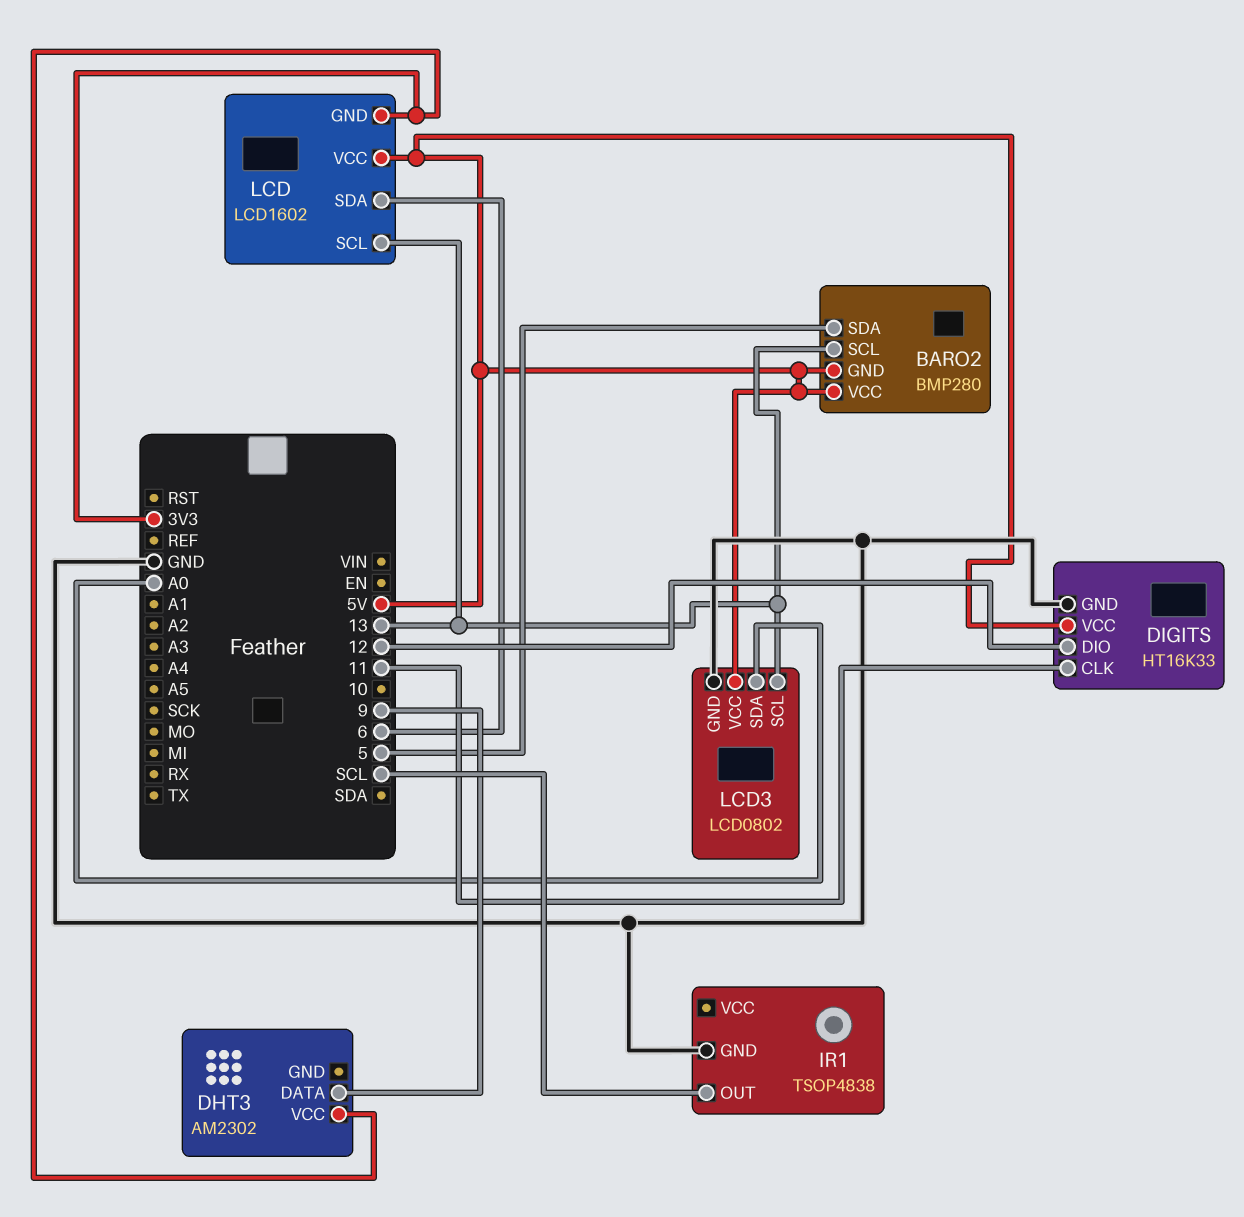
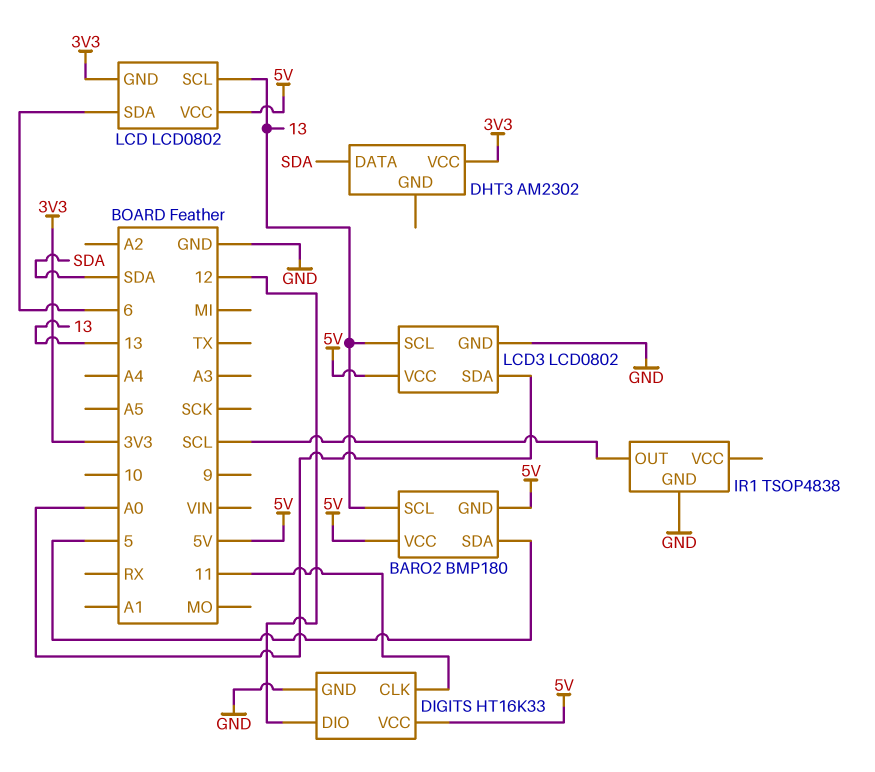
BARO2: BMP280 -> BMP180
DHT3 pin DATA: 9 -> SDA
LCD: LCD1602 -> LCD0802

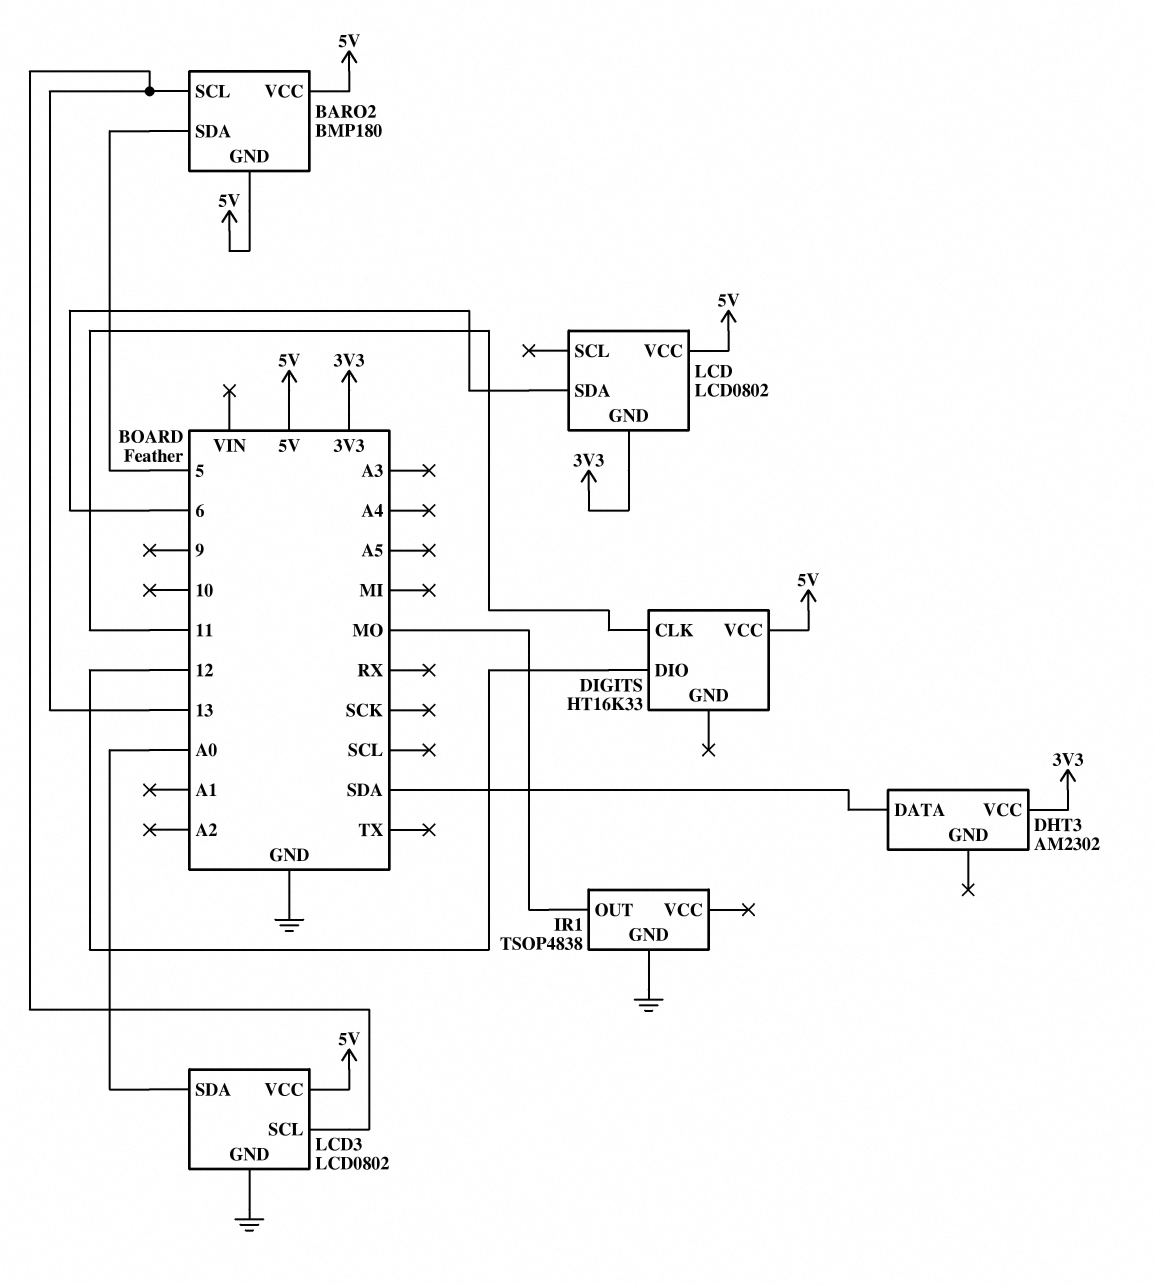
DIGITS pin GND: GND -> none
IR1 pin OUT: SCL -> MO
LCD pin SCL: 13 -> none

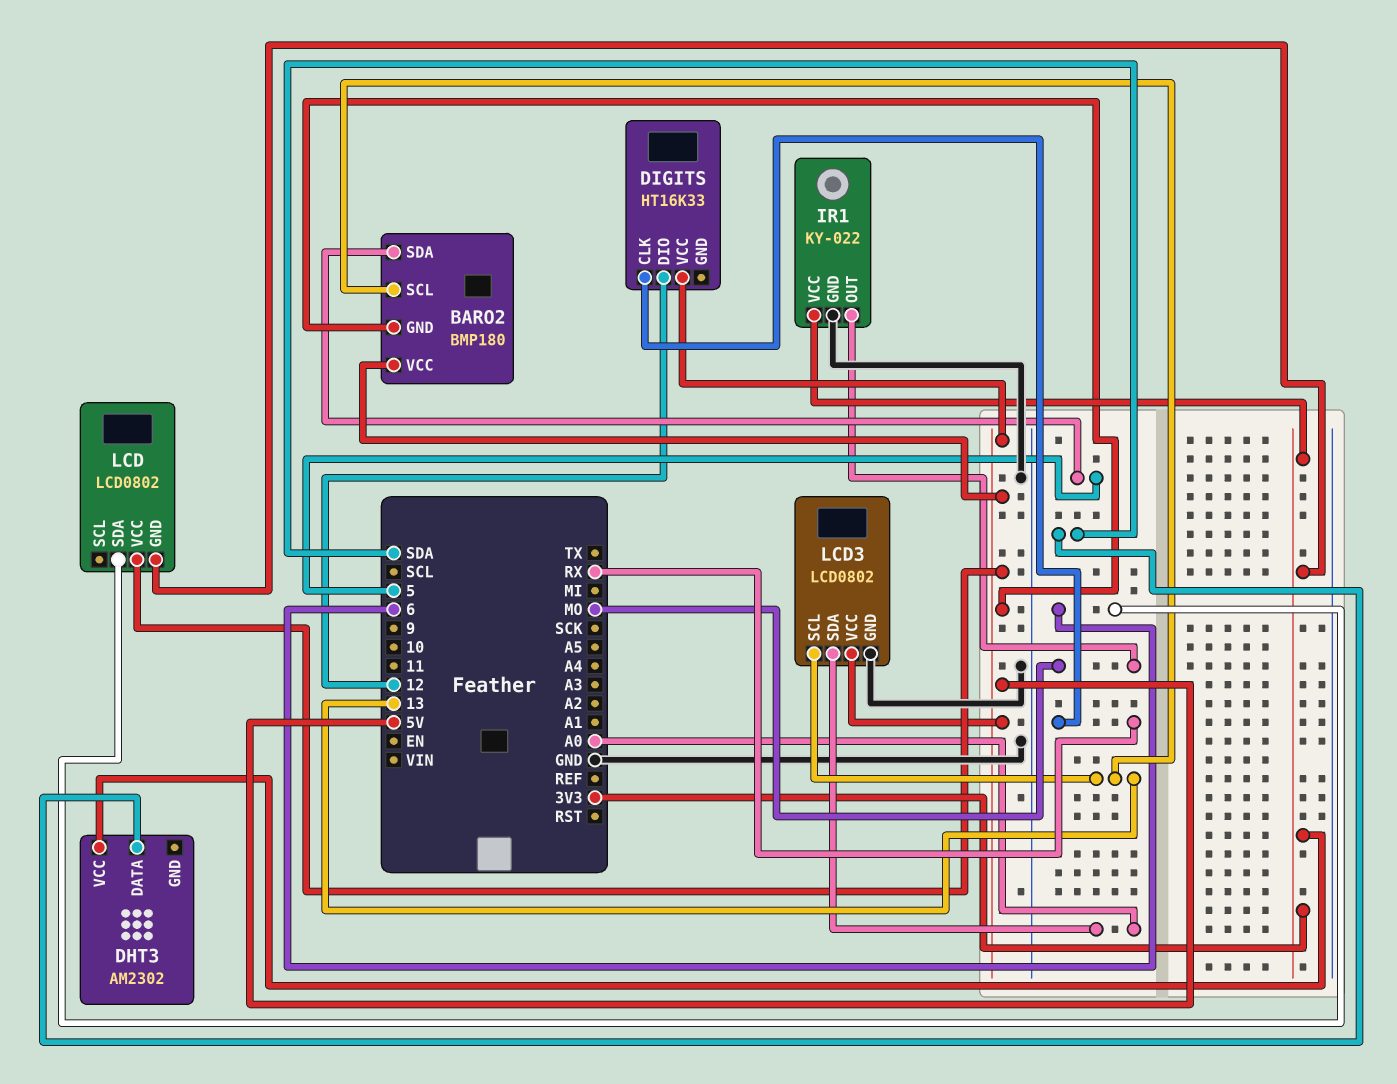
DIGITS pin CLK: 11 -> RX
IR1: TSOP4838 -> KY-022
IR1 pin VCC: none -> 3V3

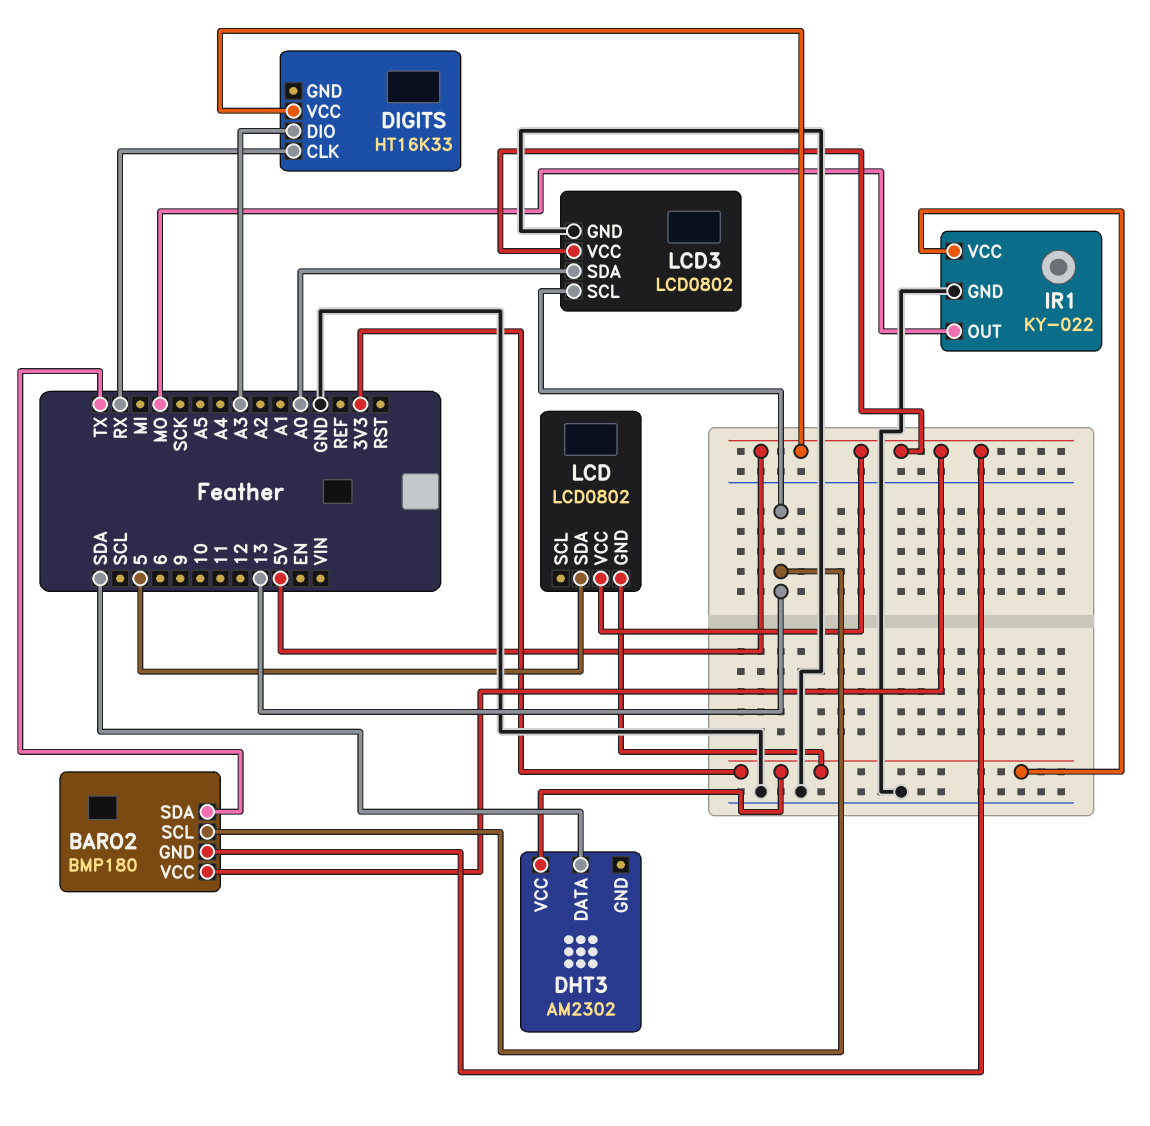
BARO2 pin SDA: 5 -> TX
DIGITS pin DIO: 12 -> A3
LCD pin SDA: 6 -> 5

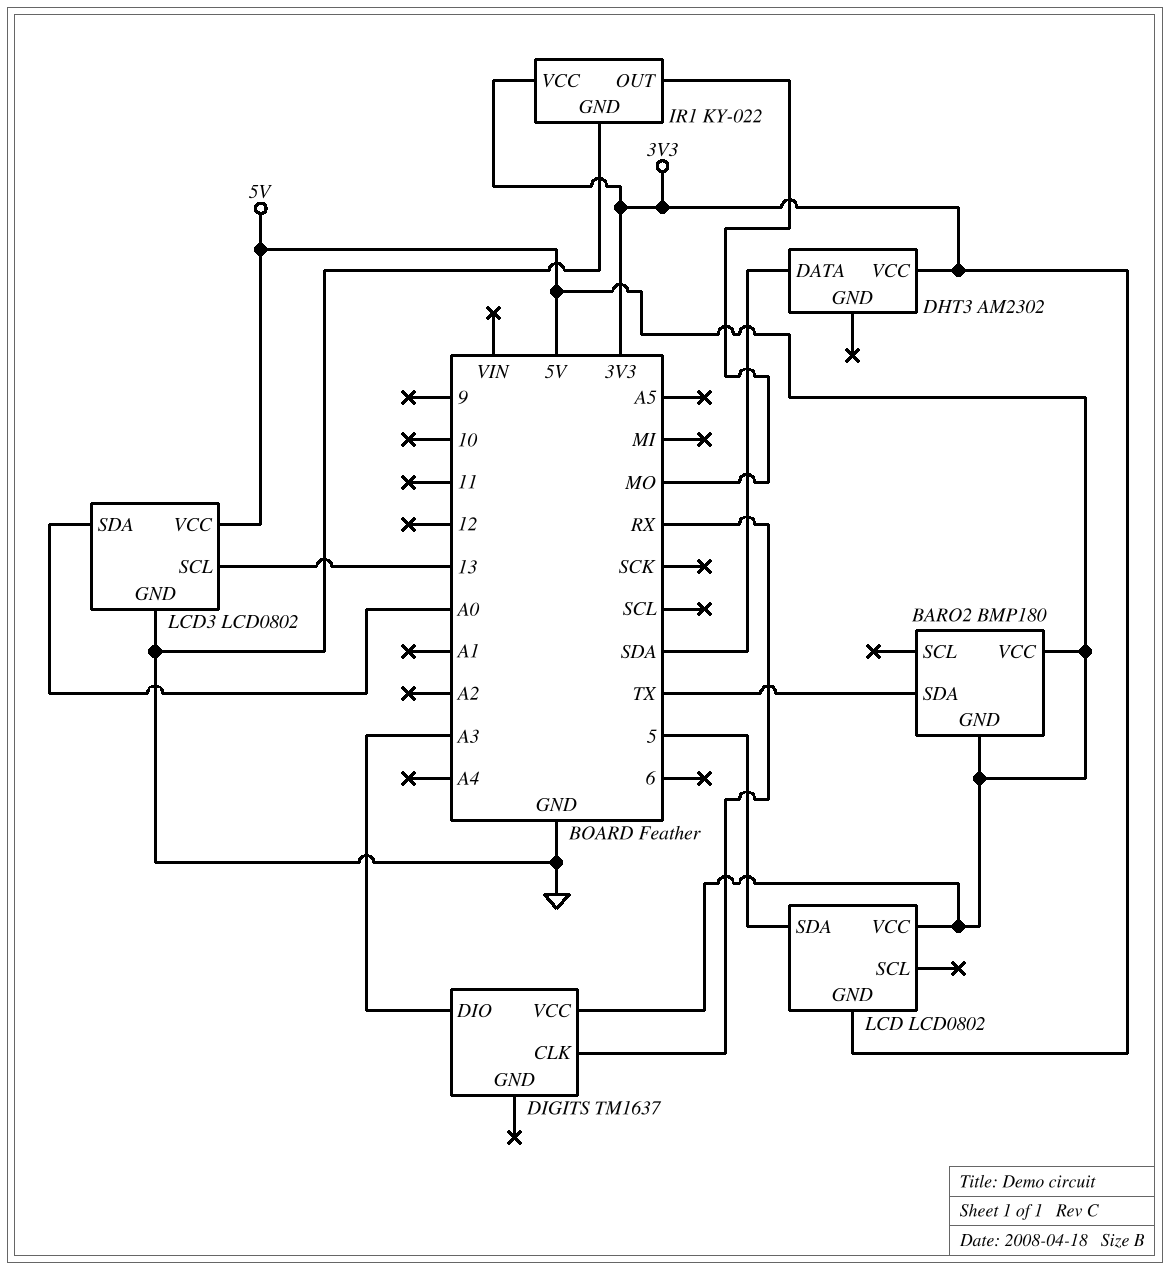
BARO2 pin SCL: 13 -> none
DIGITS: HT16K33 -> TM1637

